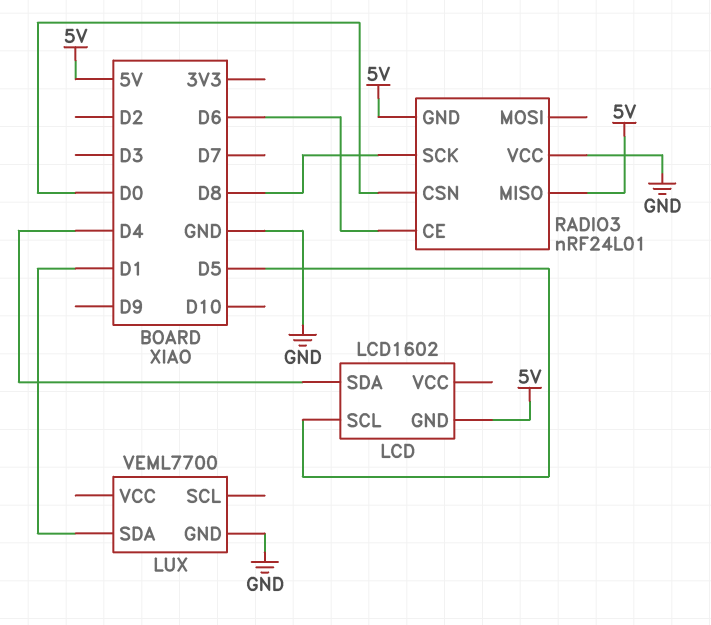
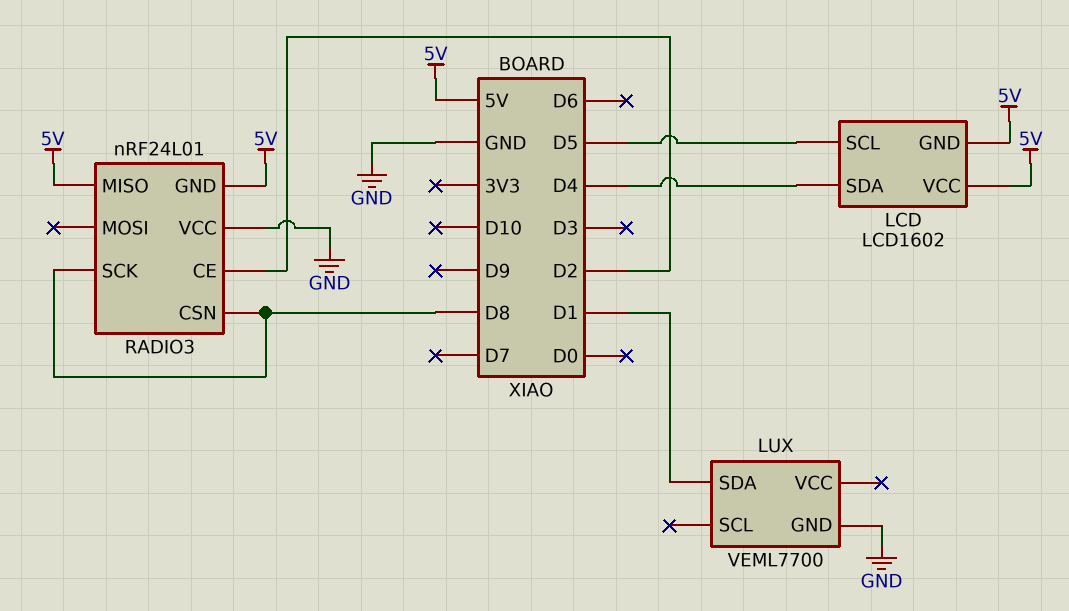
LCD pin VCC: none -> 5V
RADIO3 pin CE: D6 -> D2
RADIO3 pin CSN: D0 -> D8

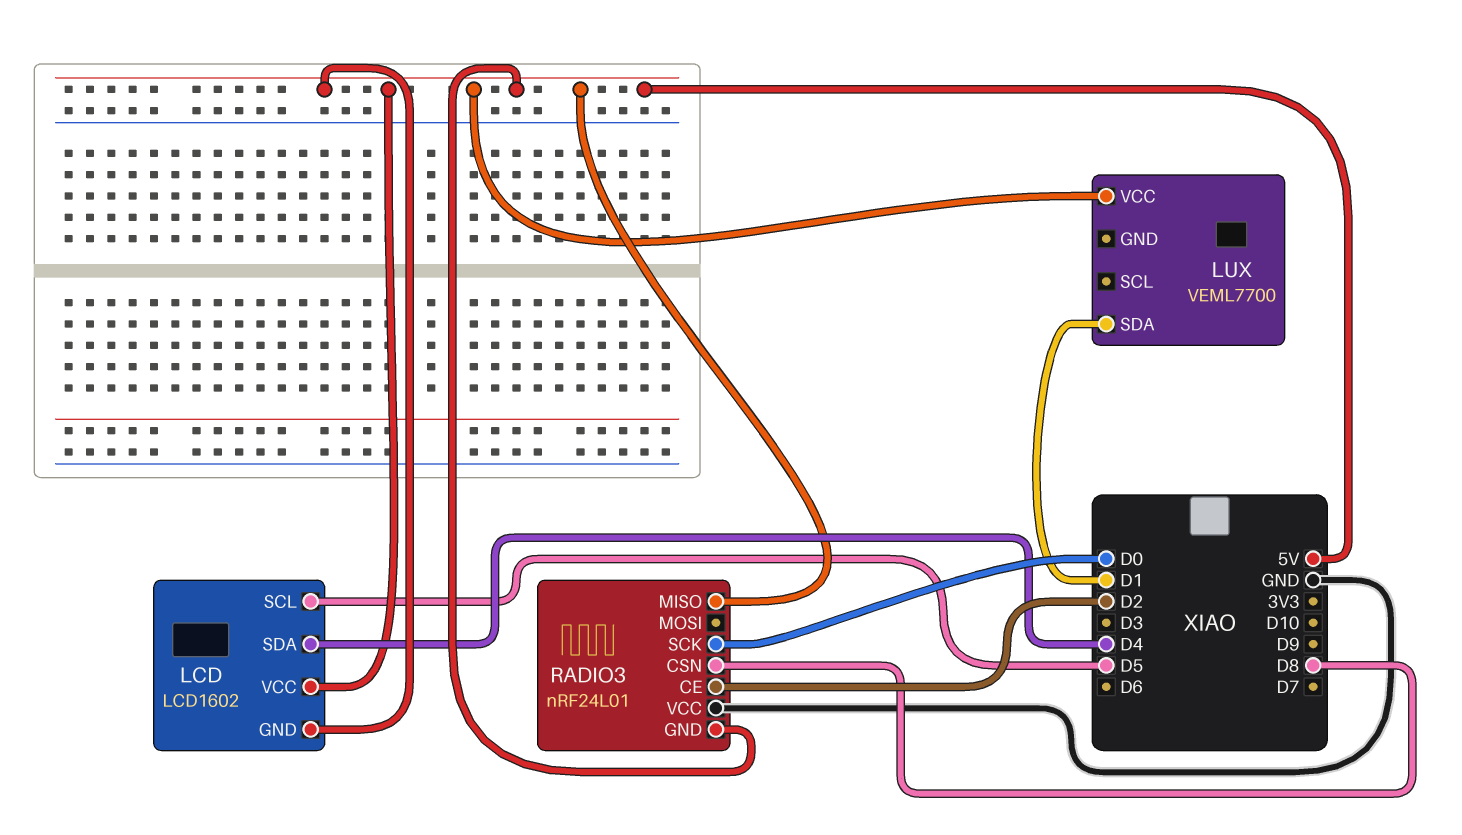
LUX pin GND: GND -> none
LUX pin VCC: none -> 5V
RADIO3 pin SCK: D8 -> D0

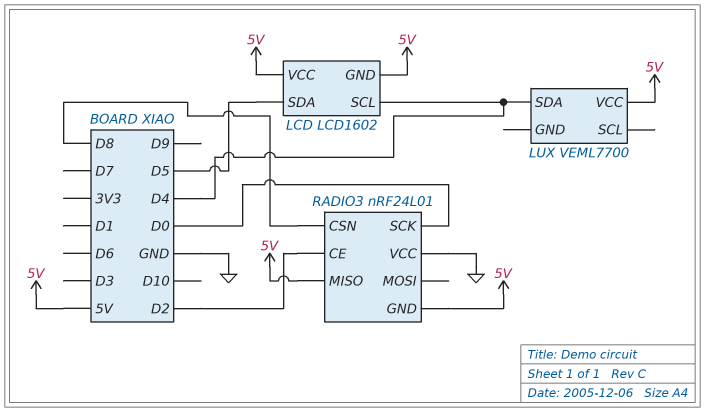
LCD pin SCL: D5 -> D4
LCD pin SDA: D4 -> D5
LUX pin SDA: D1 -> D4

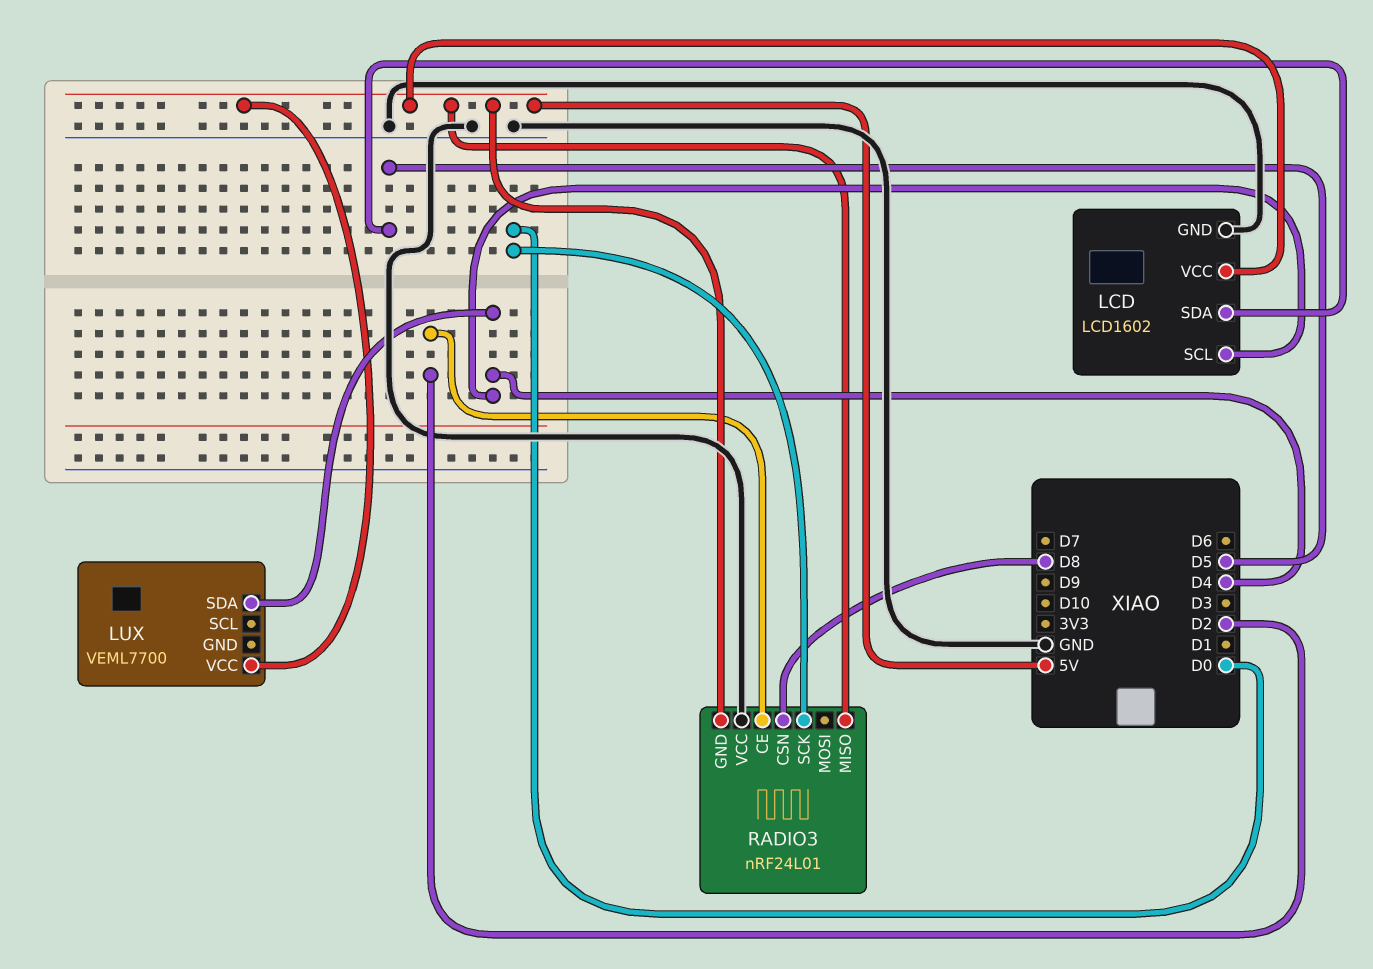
LCD pin GND: 5V -> GND

